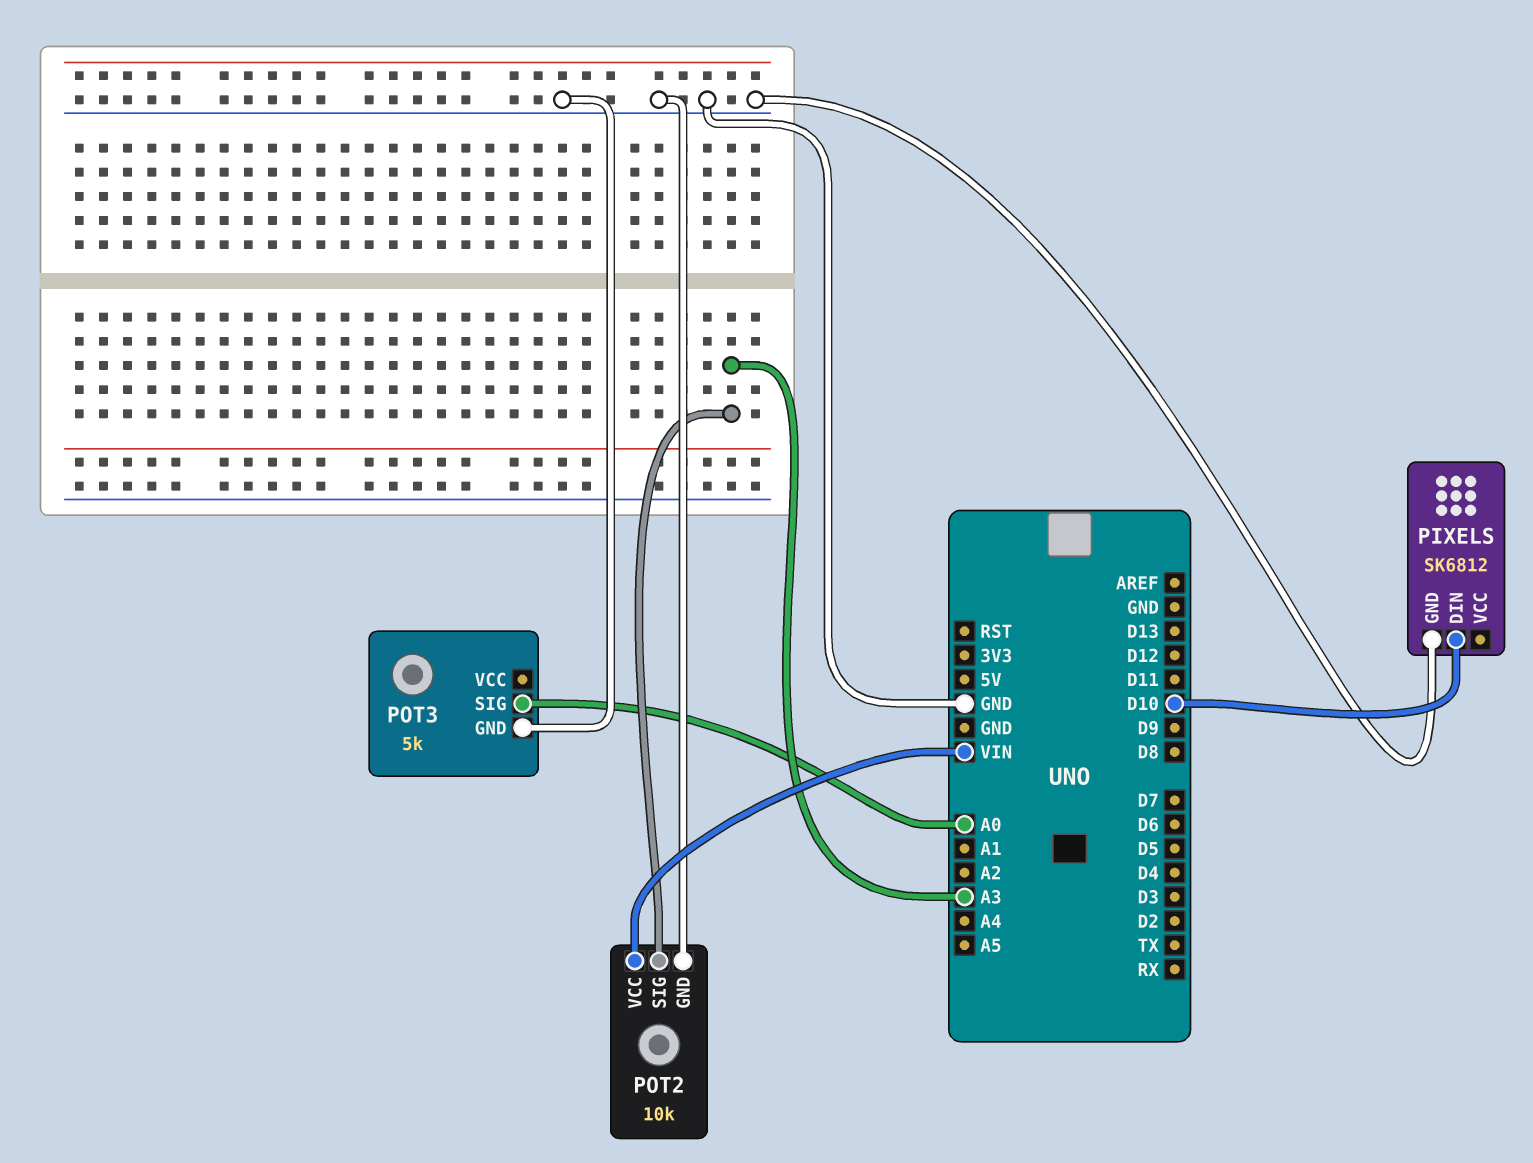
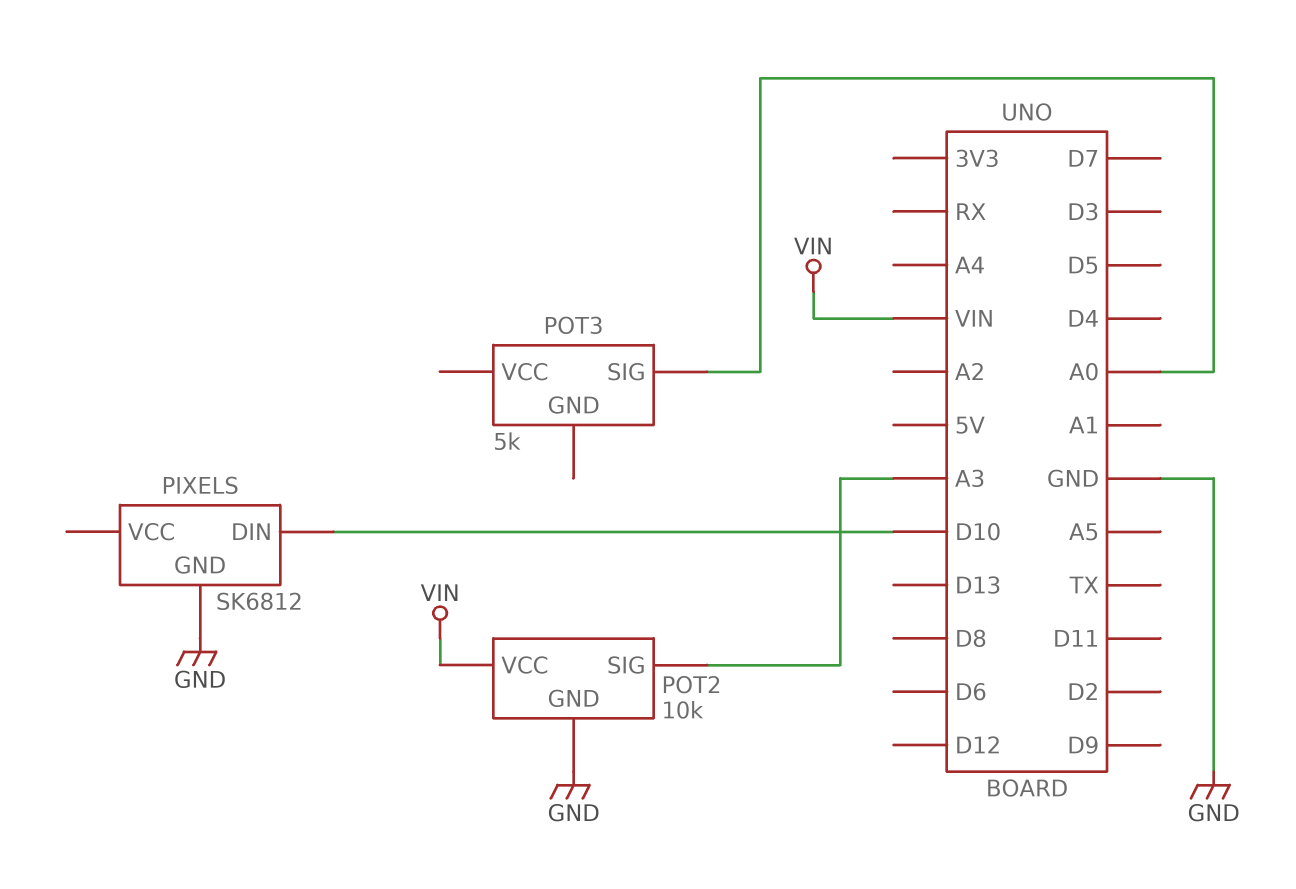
POT3 pin GND: GND -> none

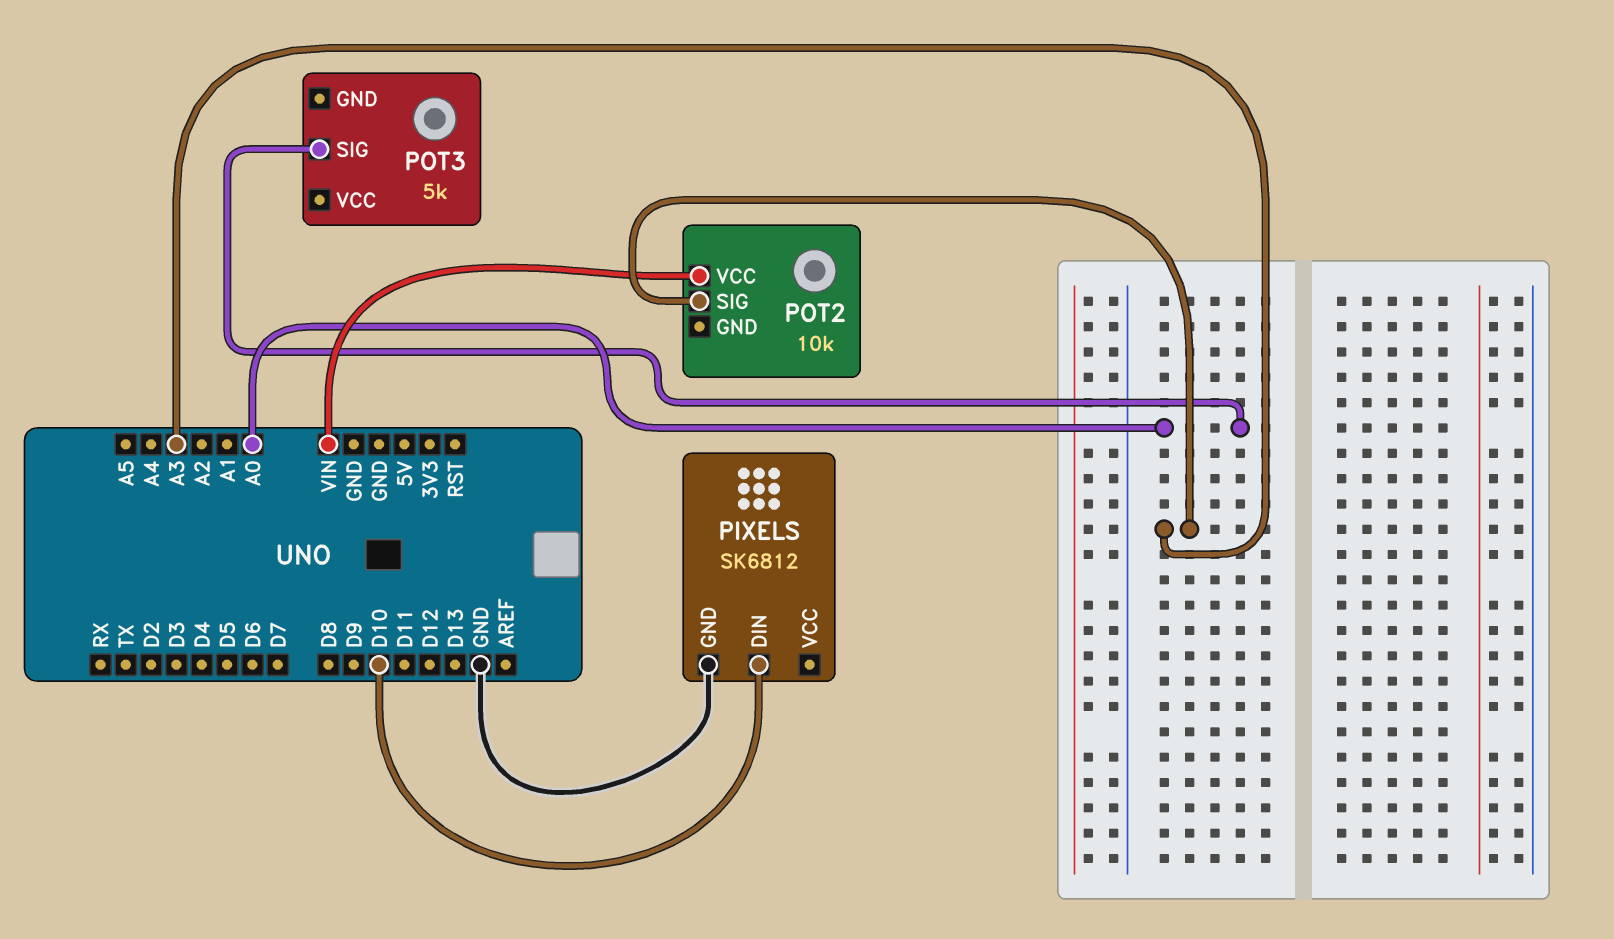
POT2 pin GND: GND -> none

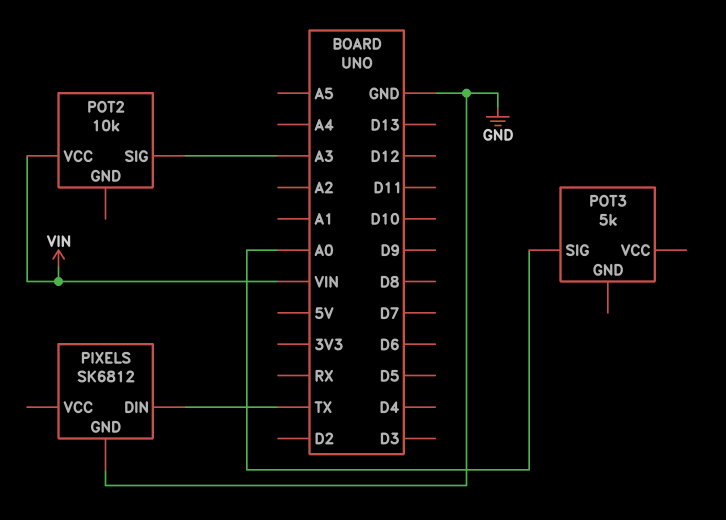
PIXELS pin DIN: D10 -> TX

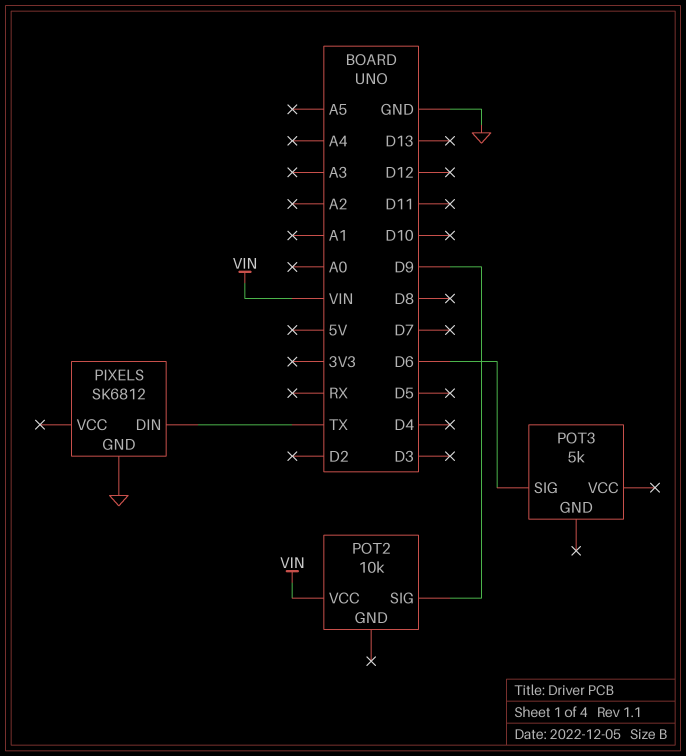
POT2 pin SIG: A3 -> D9
POT3 pin SIG: A0 -> D6

